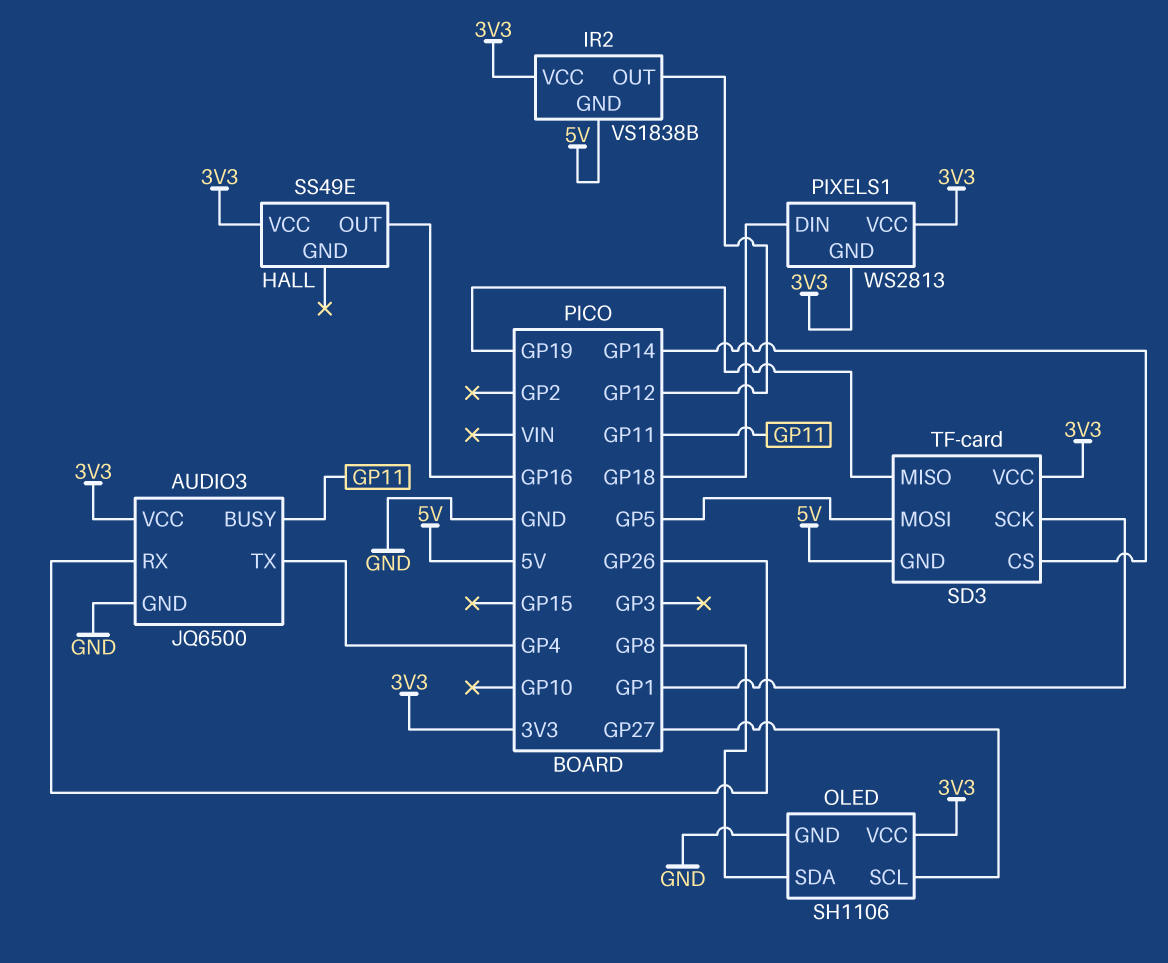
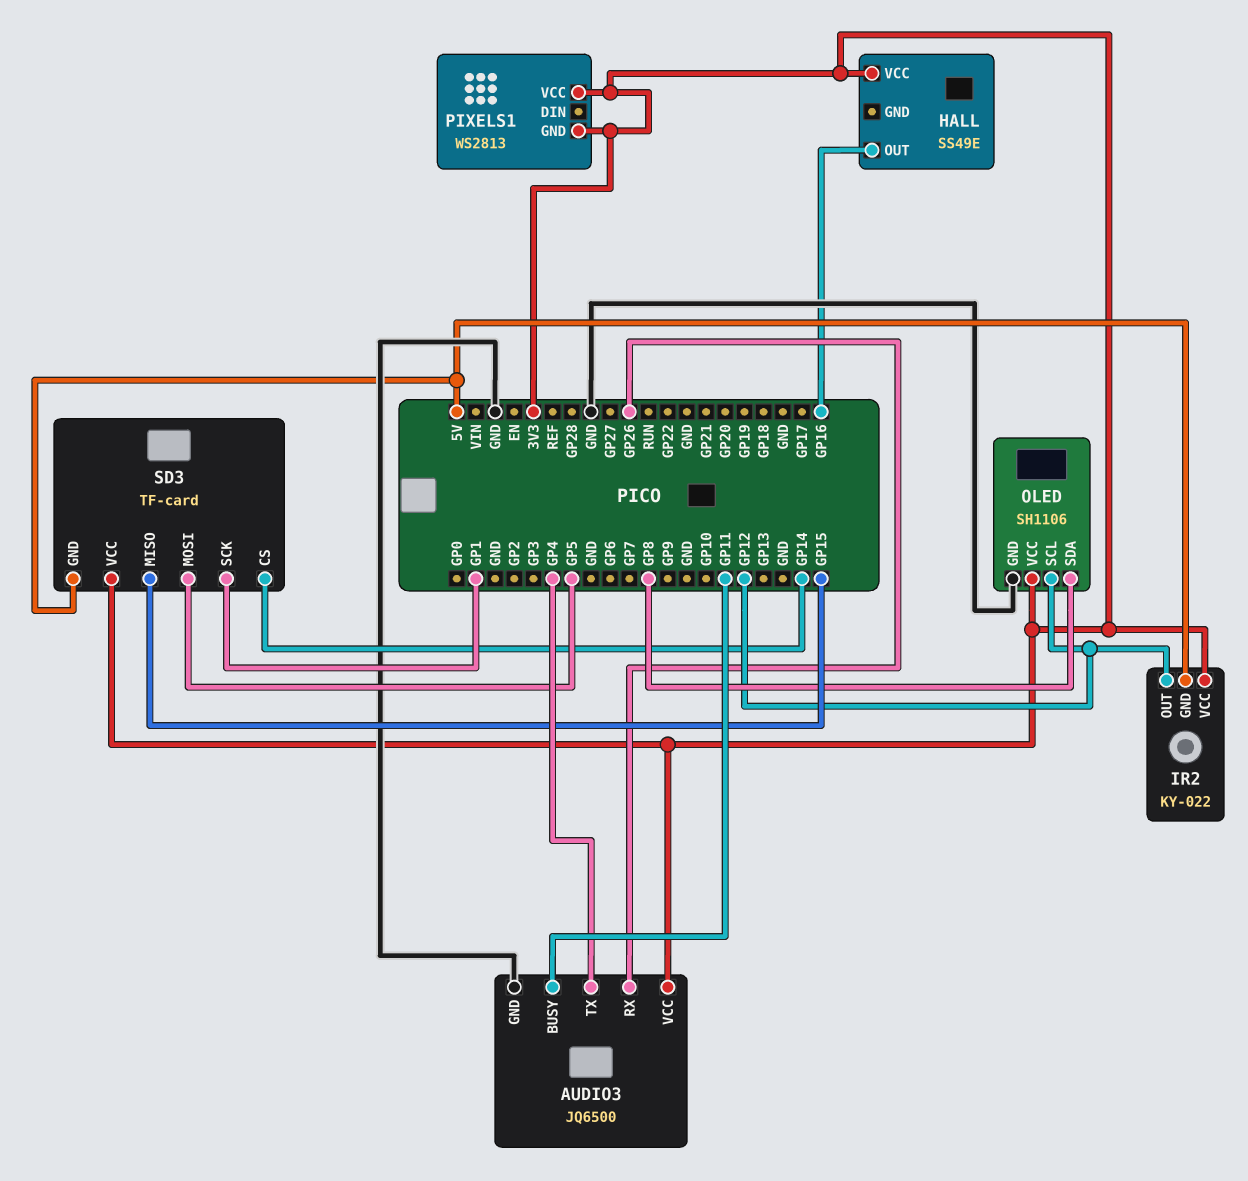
IR2: VS1838B -> KY-022
OLED pin SCL: GP27 -> GP12
PIXELS1 pin DIN: GP18 -> none
SD3 pin MISO: GP19 -> GP15

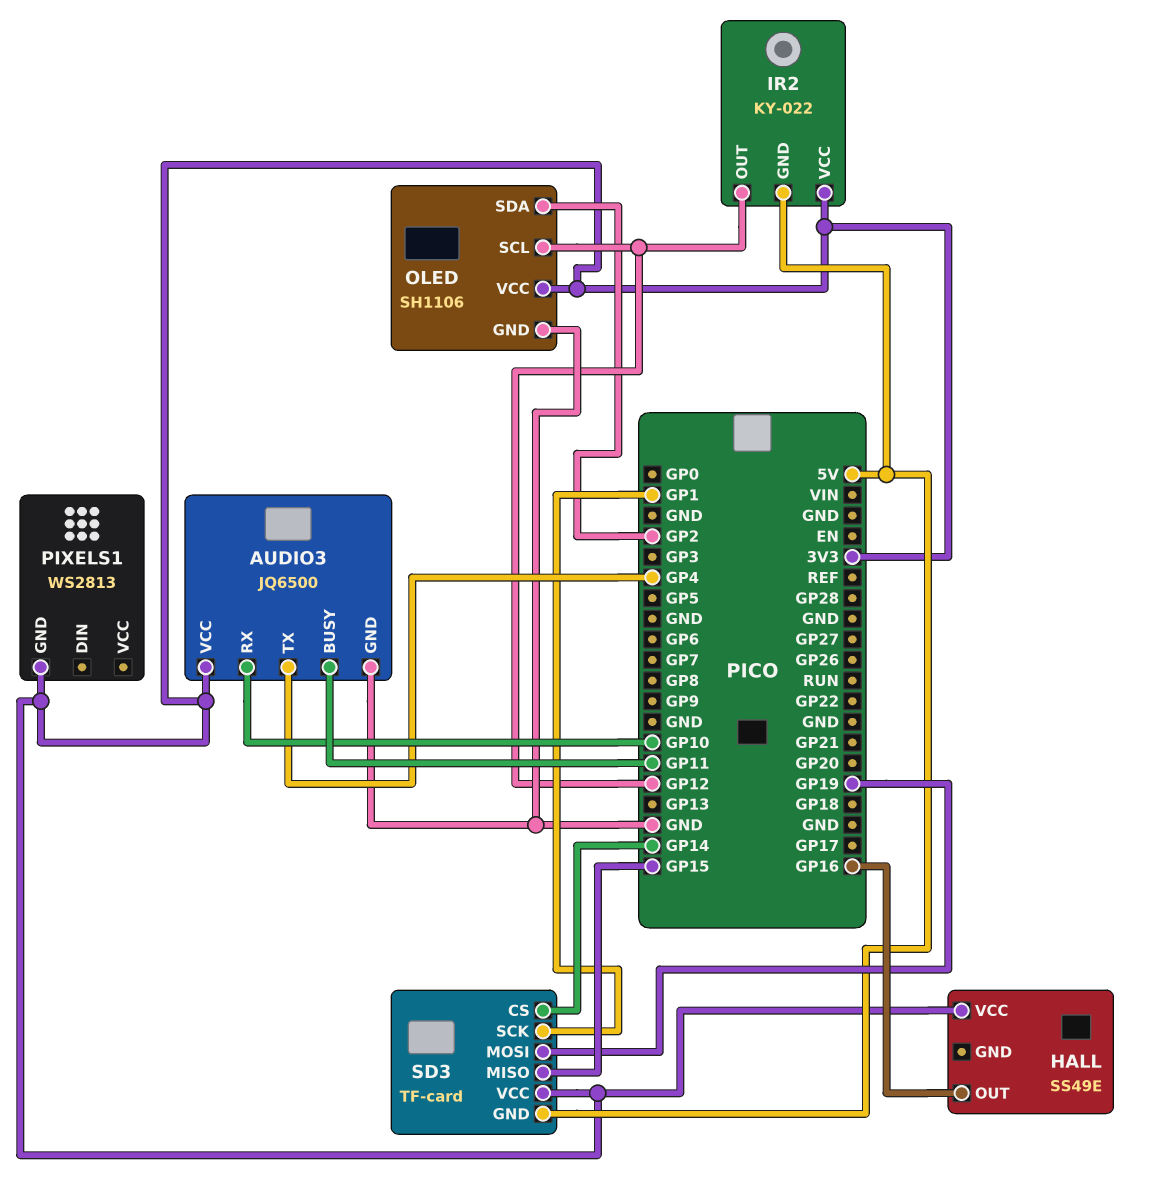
AUDIO3 pin RX: GP26 -> GP10
OLED pin SDA: GP8 -> GP2
PIXELS1 pin VCC: 3V3 -> none
SD3 pin MOSI: GP5 -> GP19

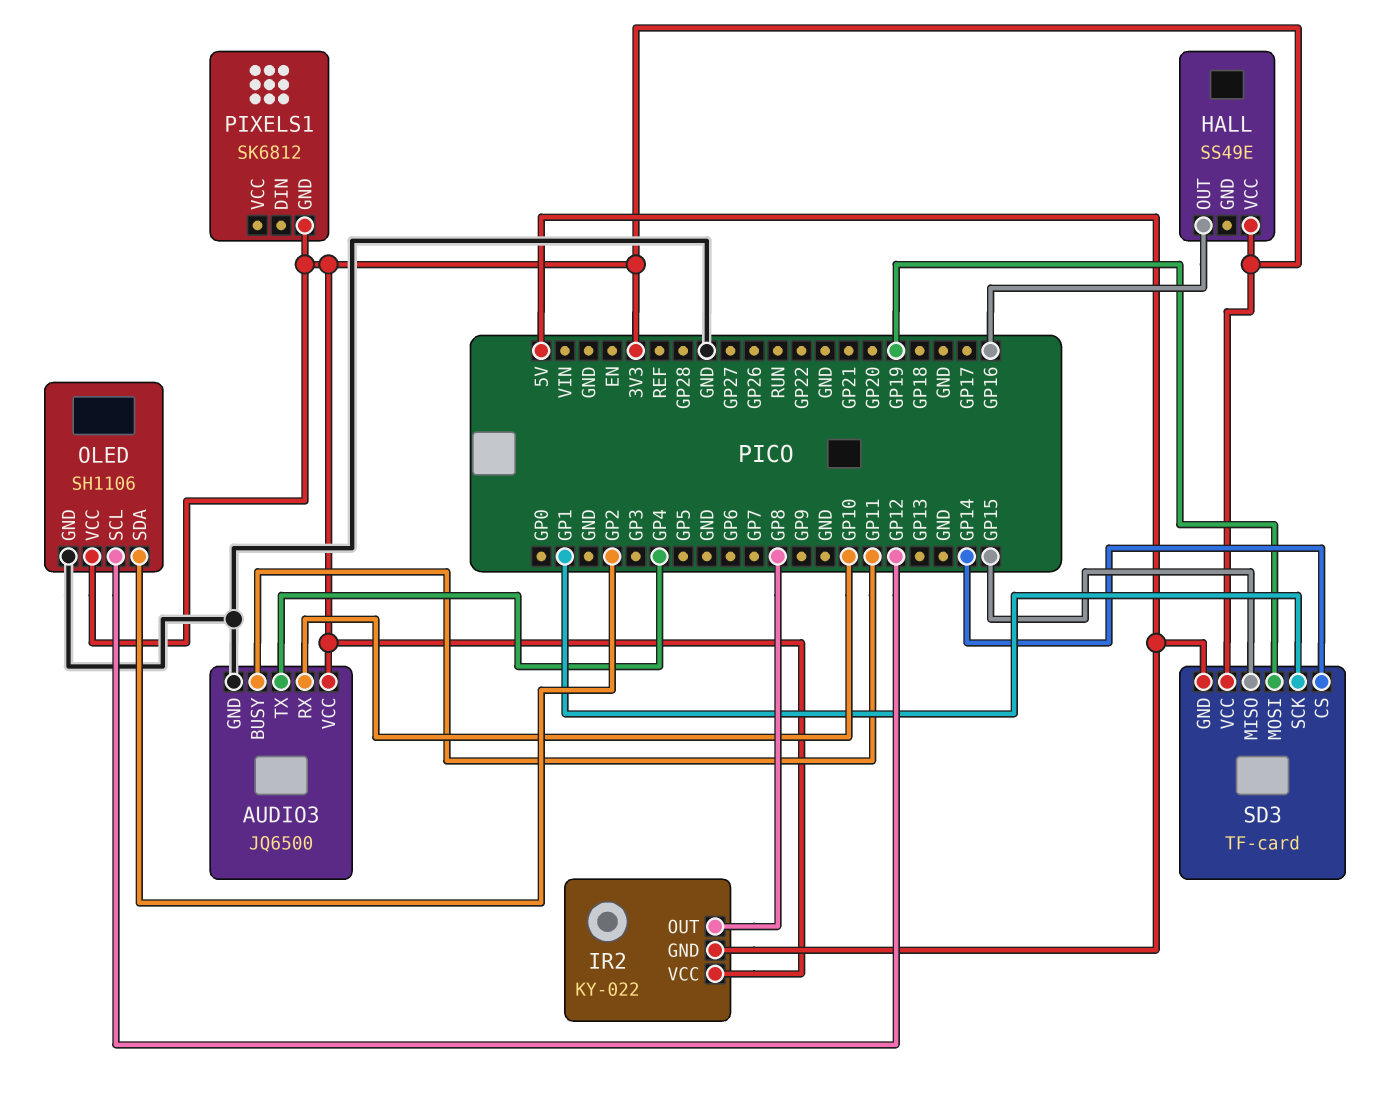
IR2 pin OUT: GP12 -> GP8
PIXELS1: WS2813 -> SK6812

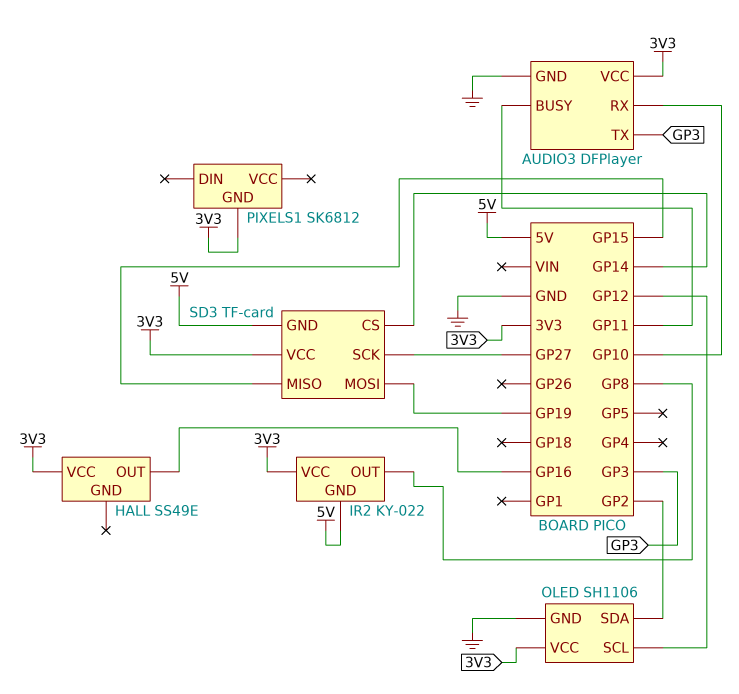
AUDIO3: JQ6500 -> DFPlayer
AUDIO3 pin TX: GP4 -> GP3
SD3 pin SCK: GP1 -> GP27

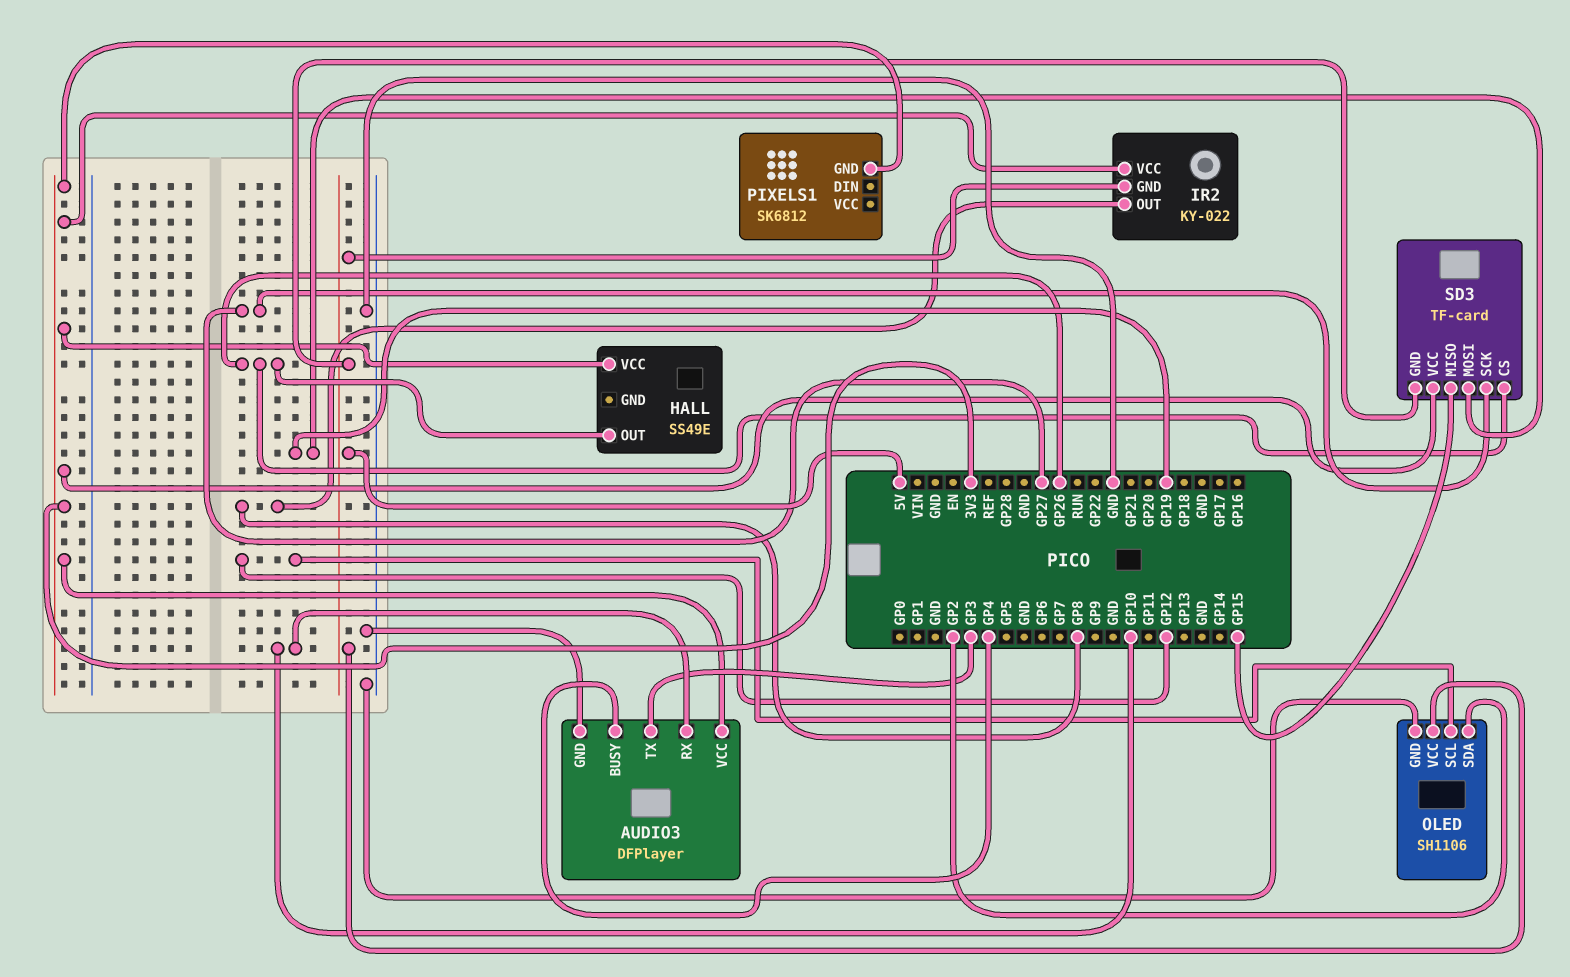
AUDIO3 pin BUSY: GP11 -> GP4
HALL pin OUT: GP16 -> GP26
OLED pin VCC: 3V3 -> 5V
SD3 pin CS: GP14 -> GP26

